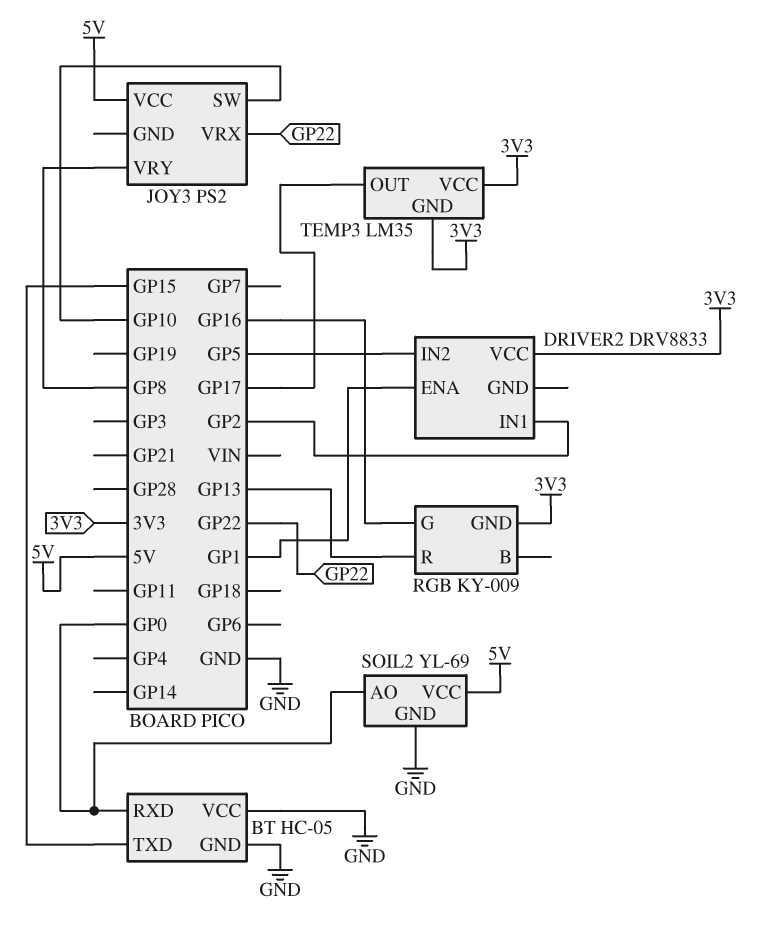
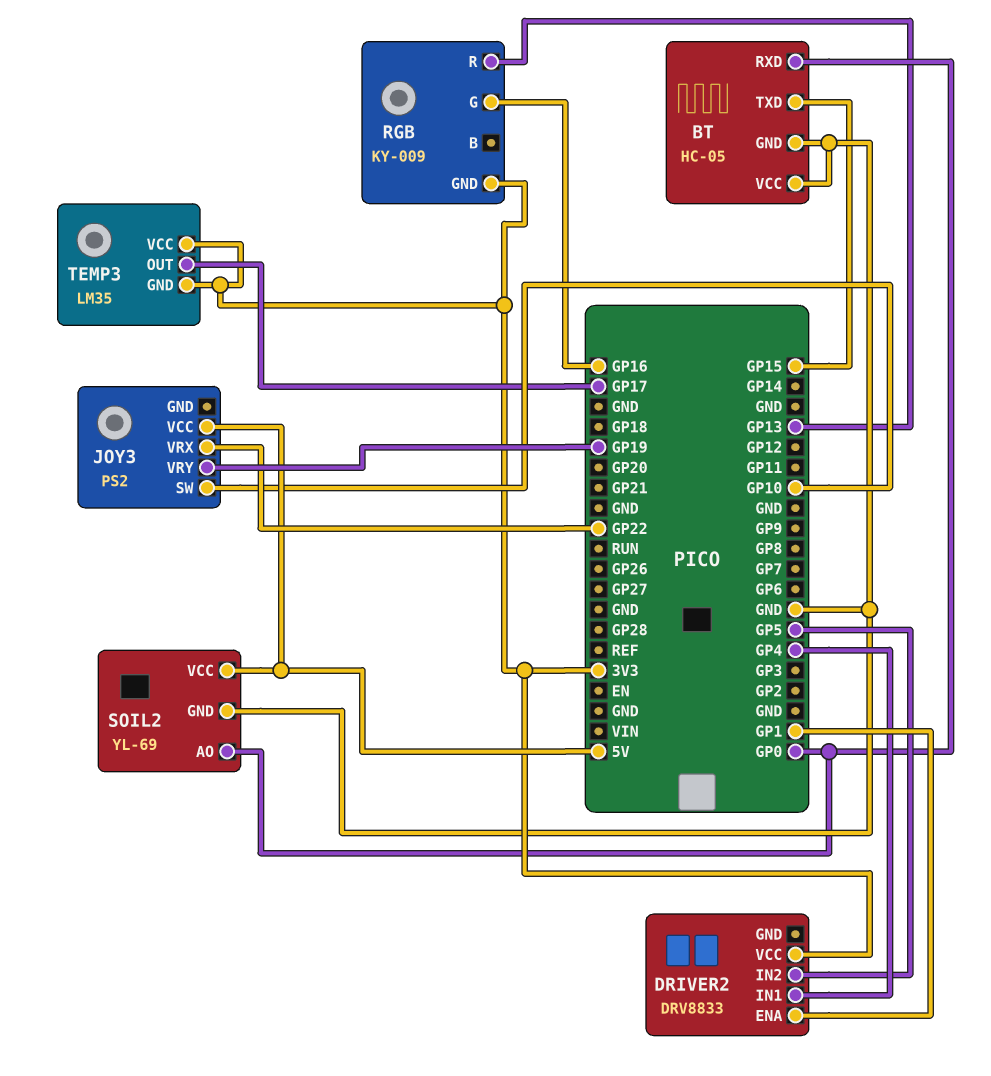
DRIVER2 pin IN1: GP2 -> GP4
JOY3 pin VRY: GP8 -> GP19

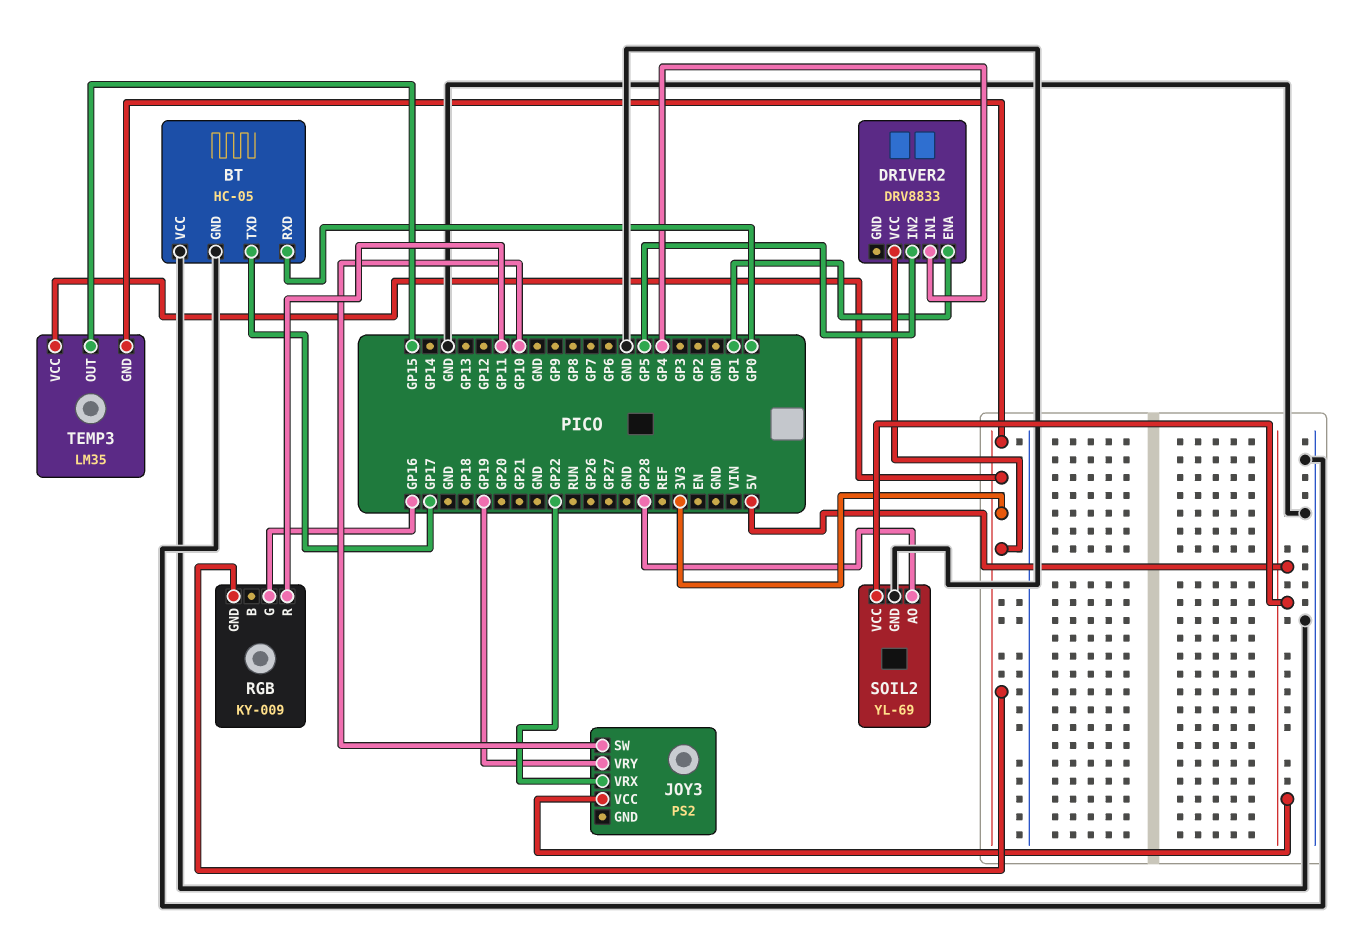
BT pin TXD: GP15 -> GP17
RGB pin R: GP13 -> GP11
SOIL2 pin AO: GP0 -> GP28
TEMP3 pin OUT: GP17 -> GP15

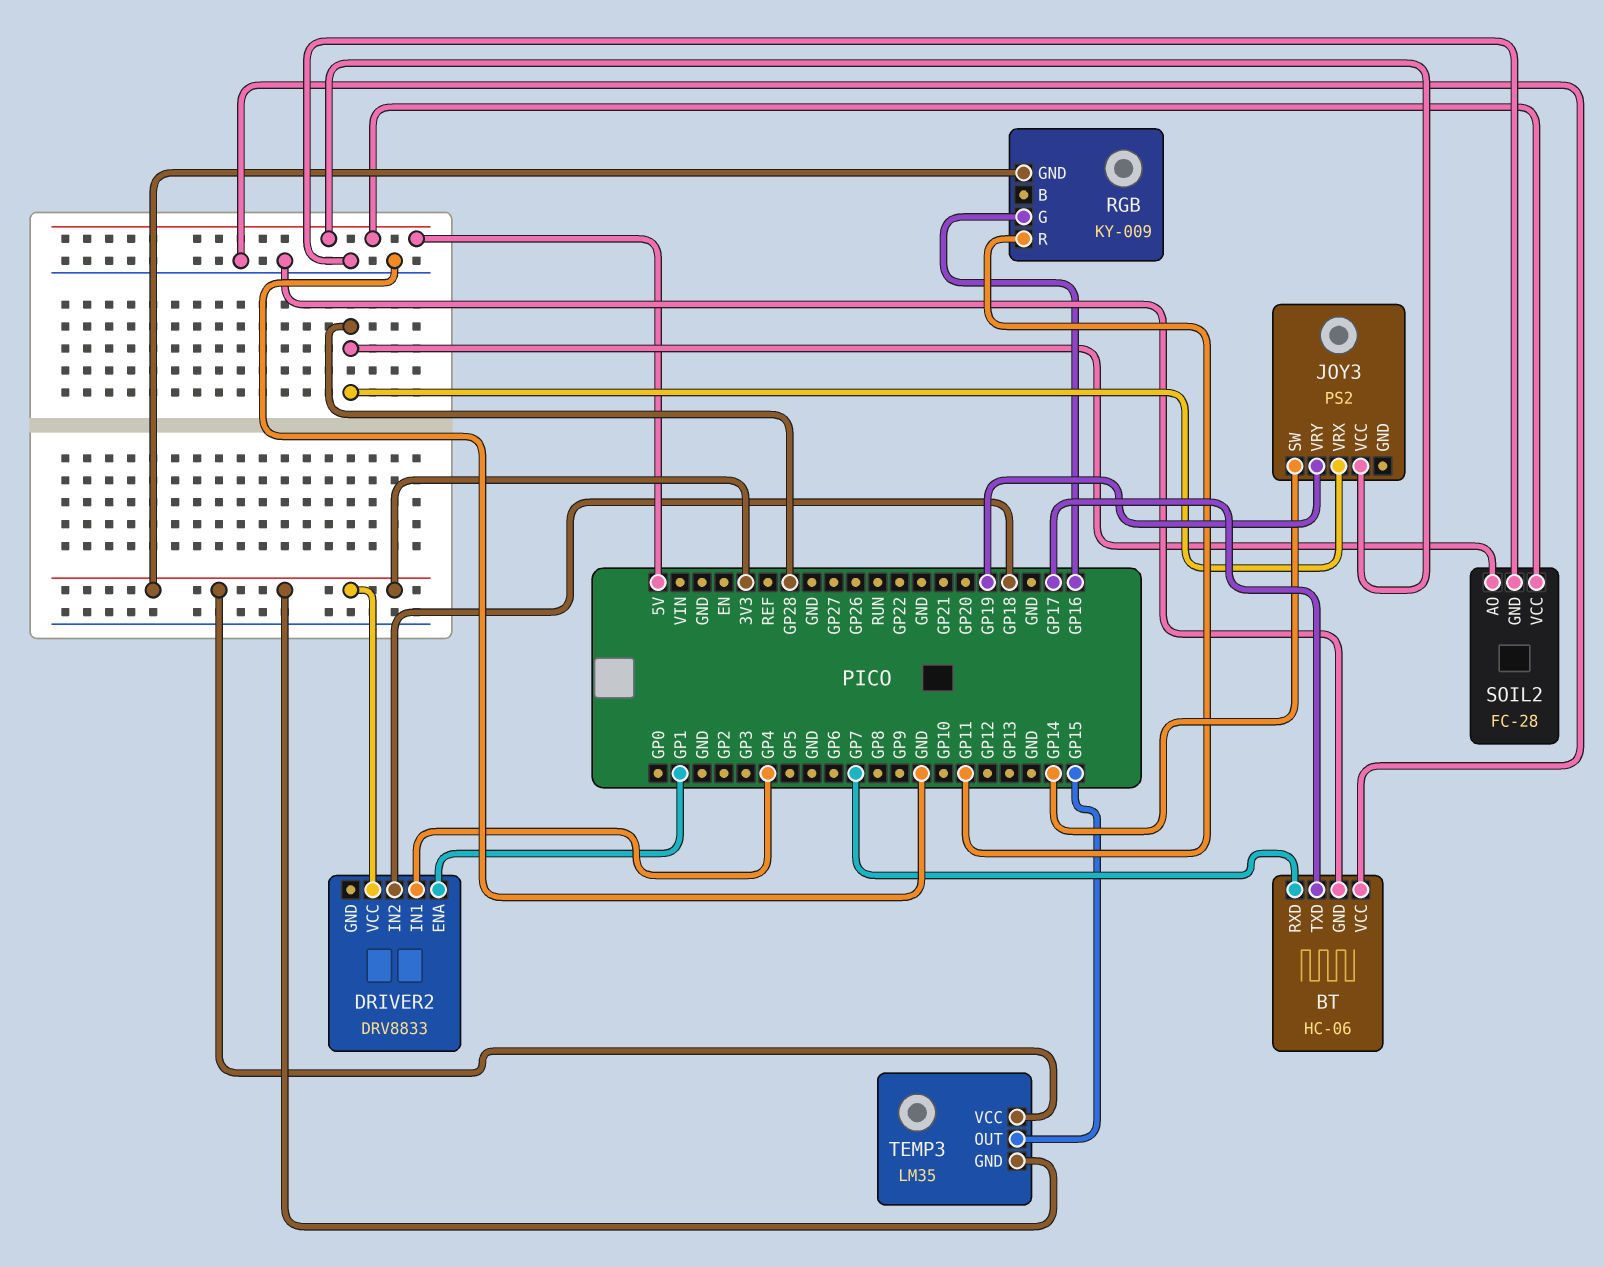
BT: HC-05 -> HC-06
BT pin RXD: GP0 -> GP7
DRIVER2 pin IN2: GP5 -> GP18
JOY3 pin SW: GP10 -> GP14
JOY3 pin VRX: GP22 -> GP28
SOIL2: YL-69 -> FC-28

